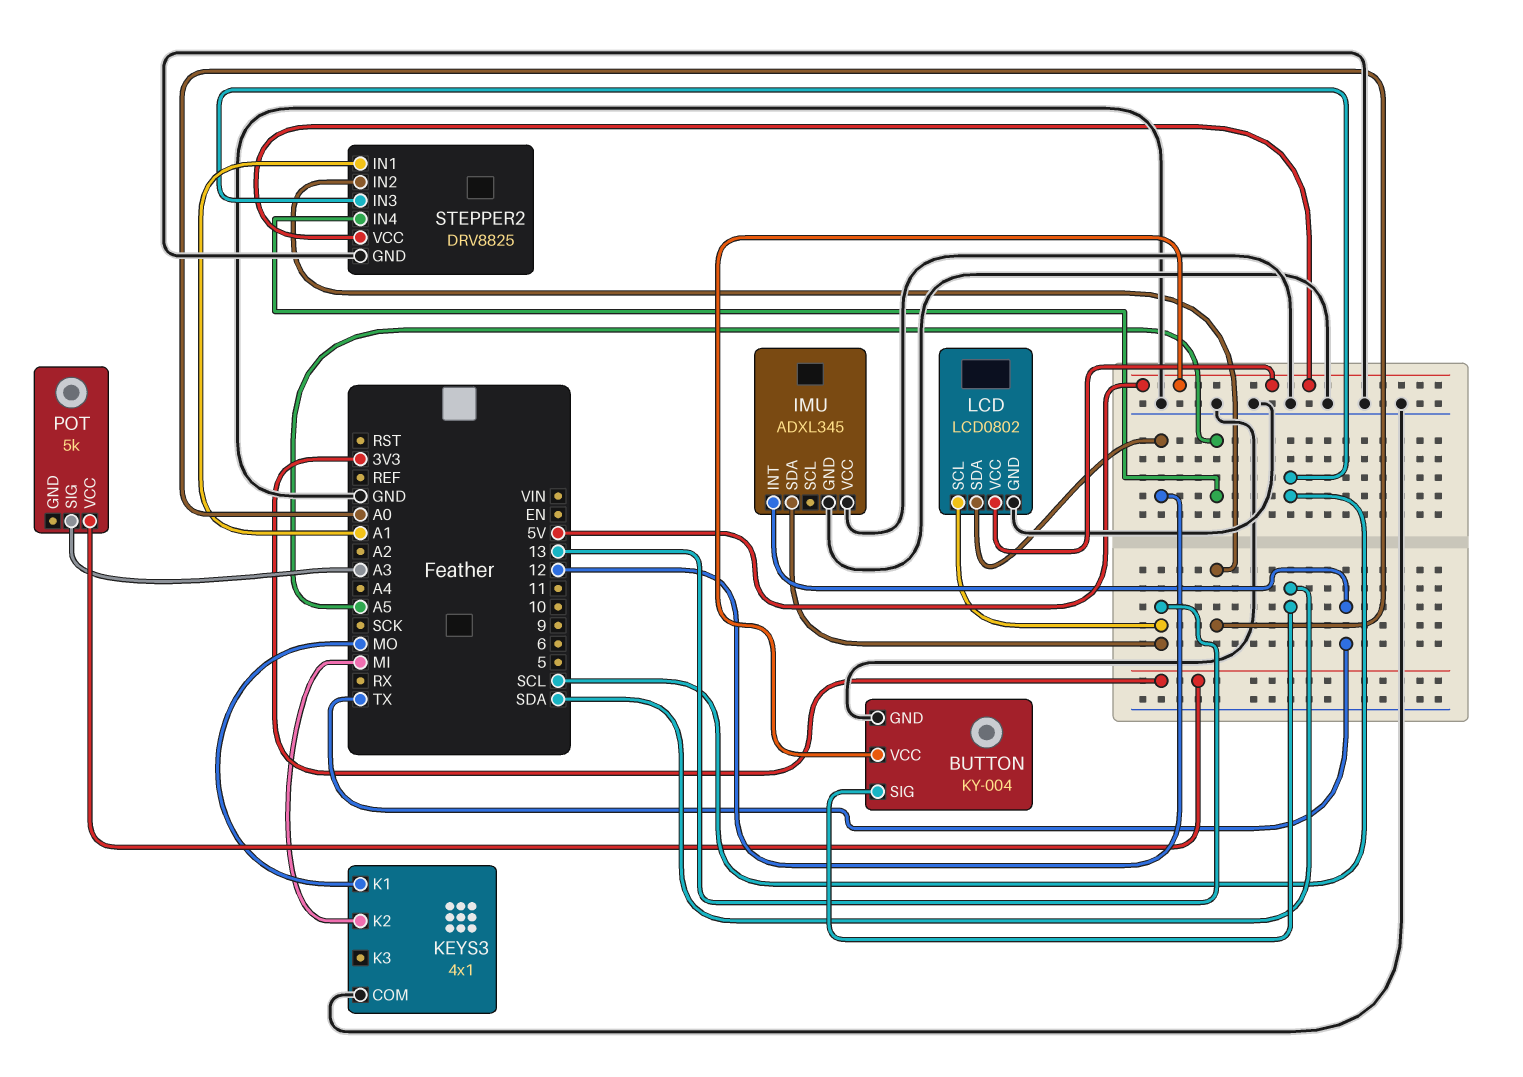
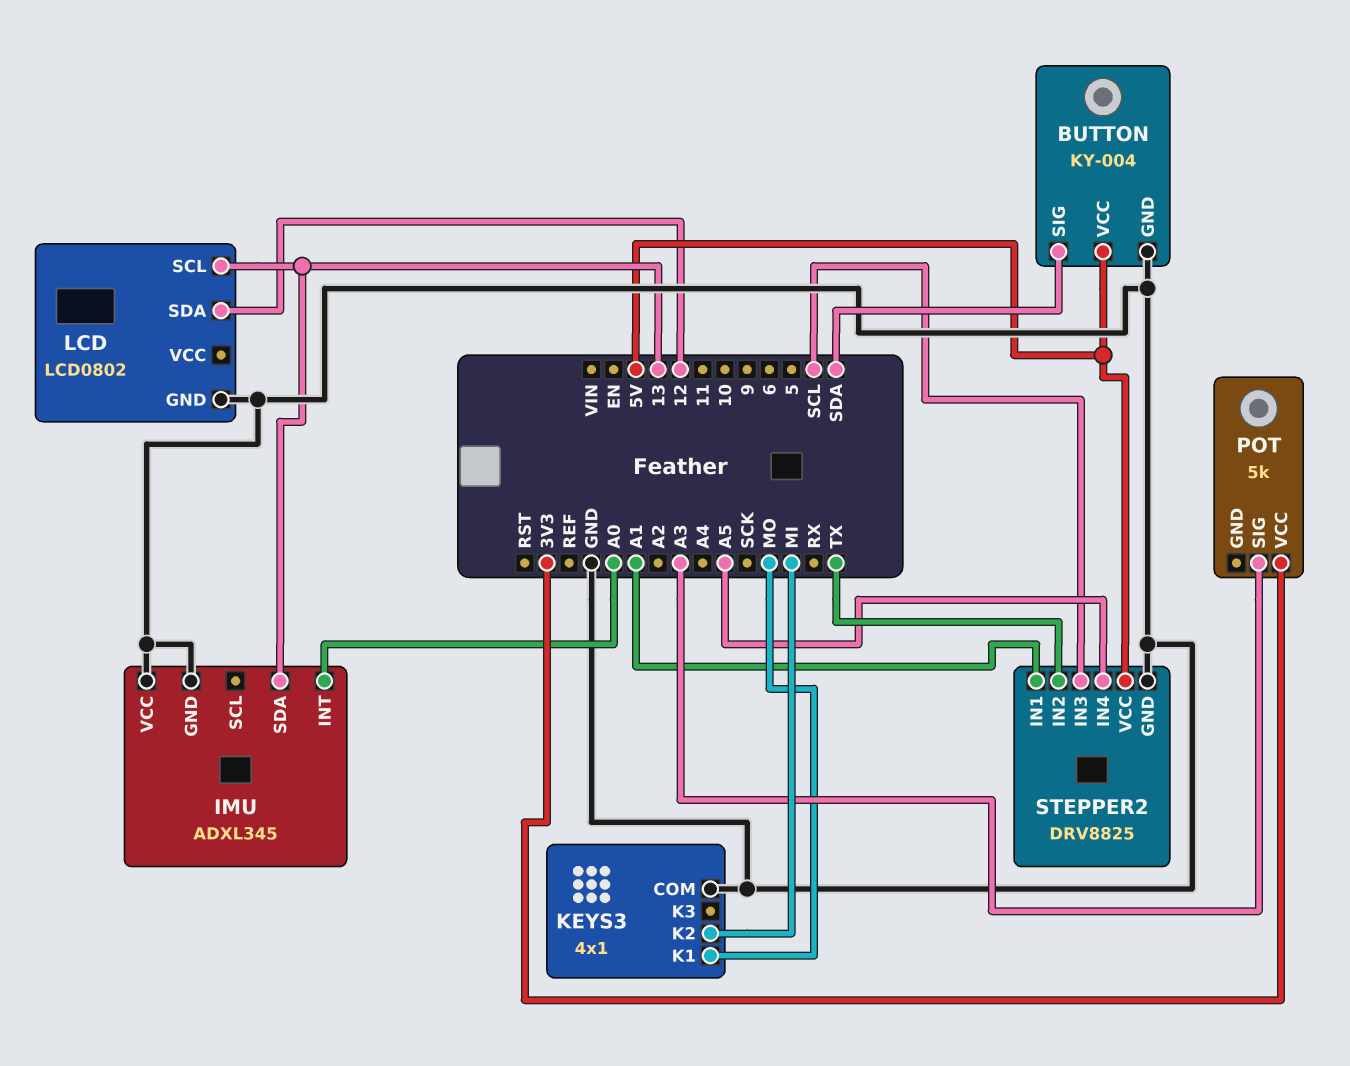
IMU pin INT: TX -> A0
LCD pin VCC: 5V -> none
STEPPER2 pin IN2: A0 -> TX

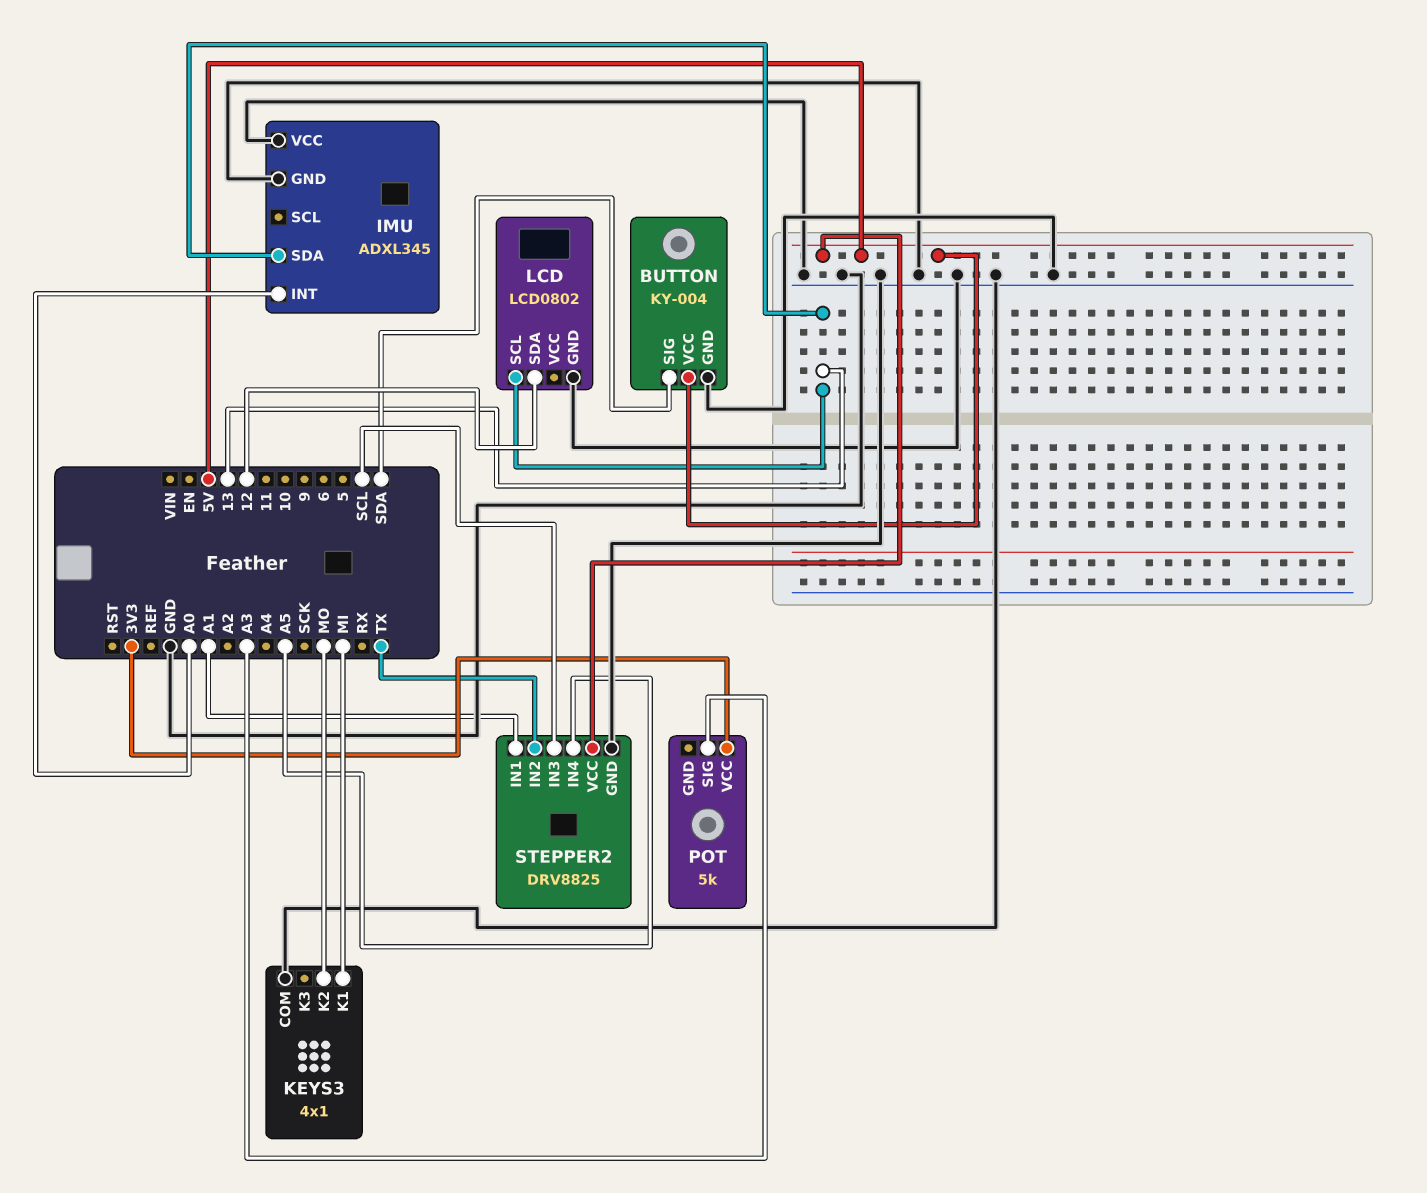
KEYS3 pin K1: MO -> MI
KEYS3 pin K2: MI -> MO

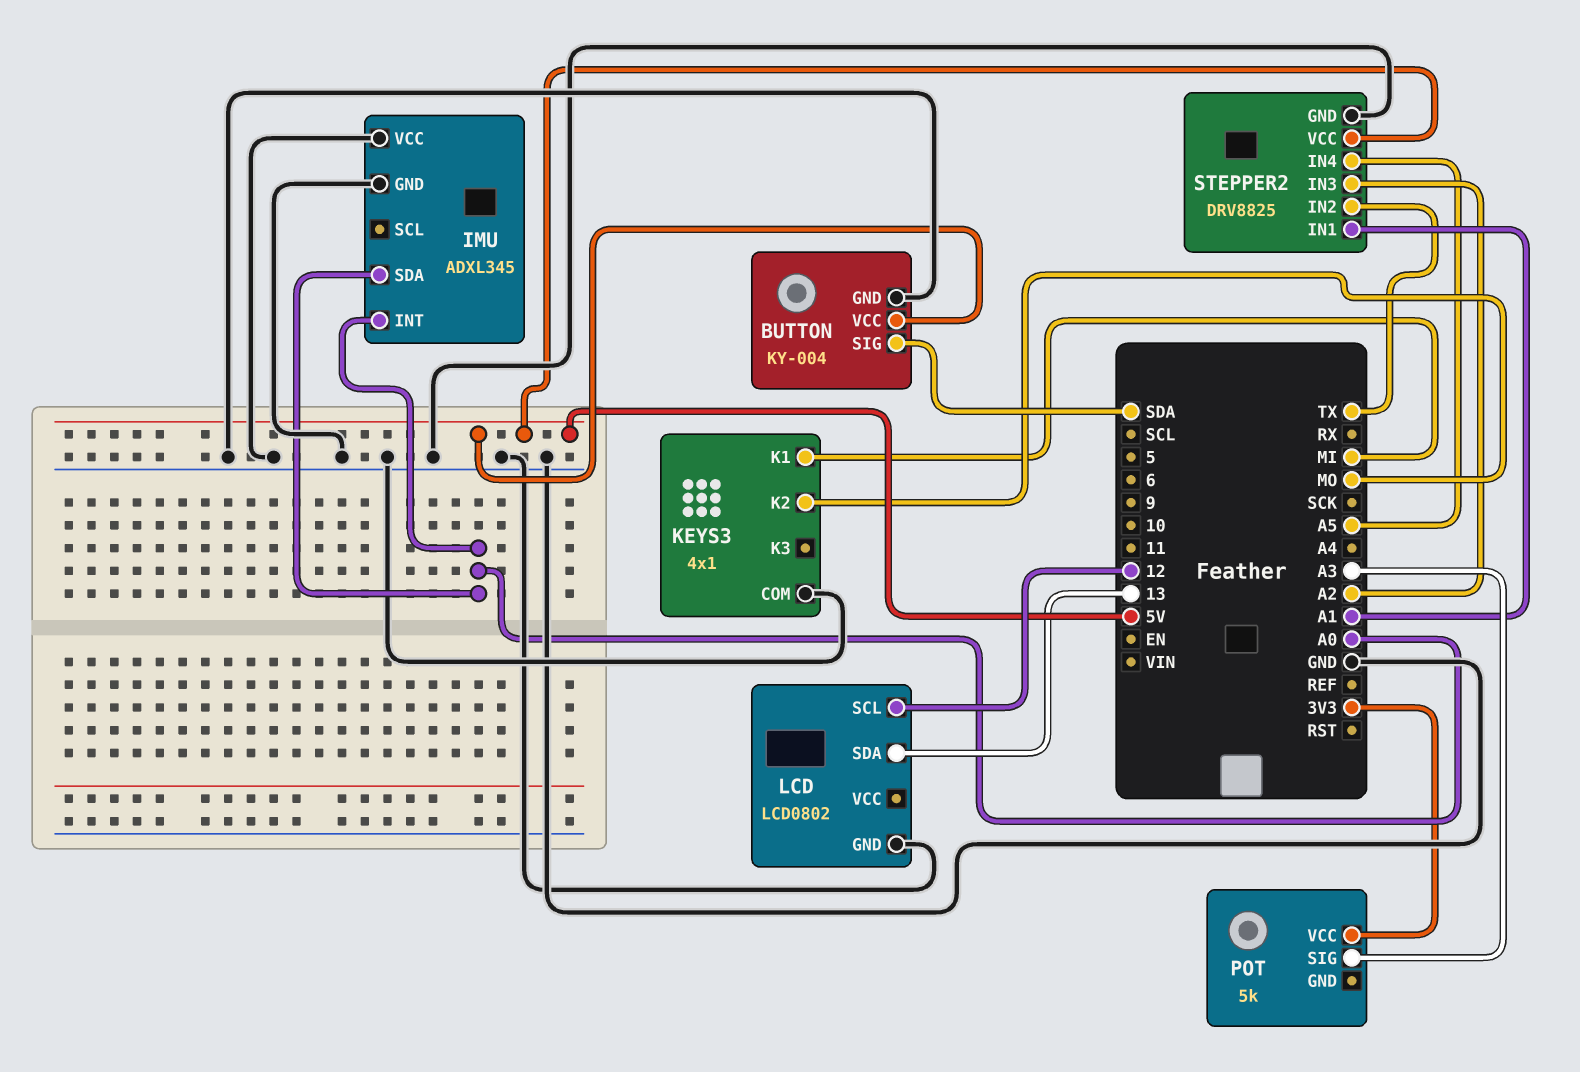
IMU pin SDA: 13 -> A0
LCD pin SCL: 13 -> 12
LCD pin SDA: 12 -> 13
STEPPER2 pin IN3: SCL -> A2

